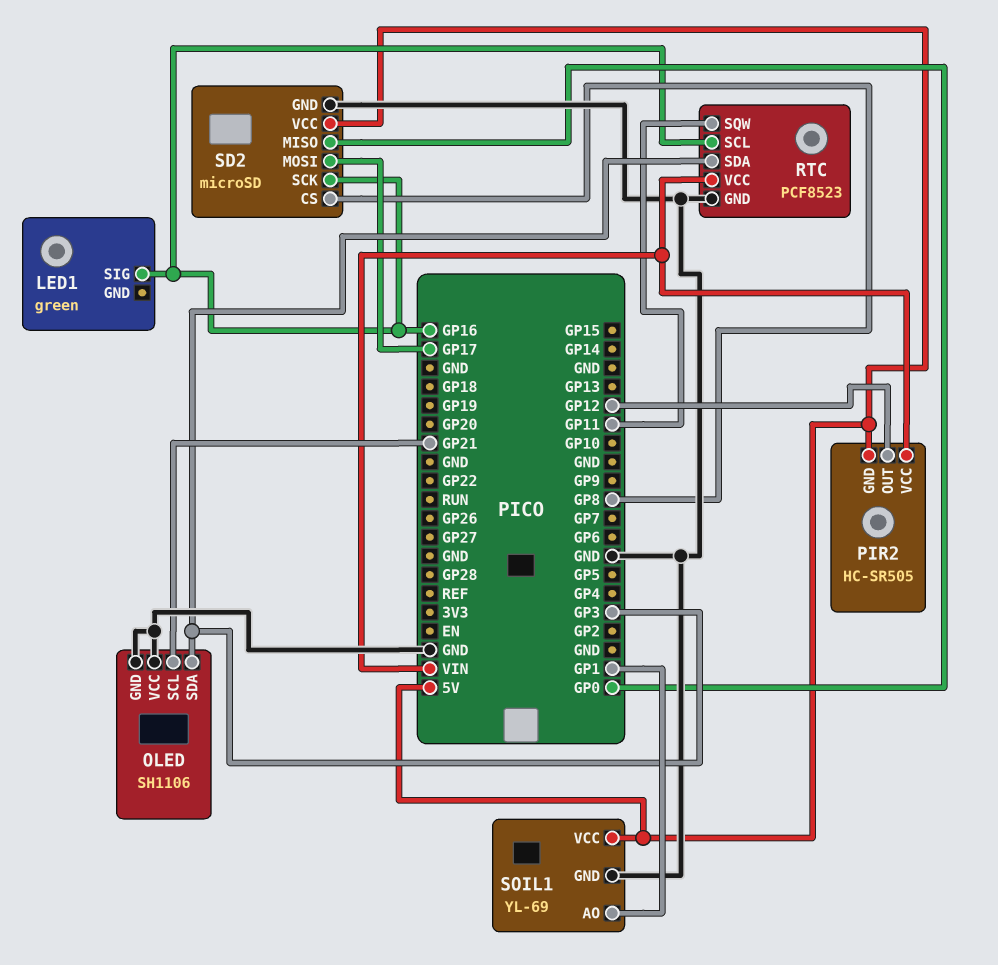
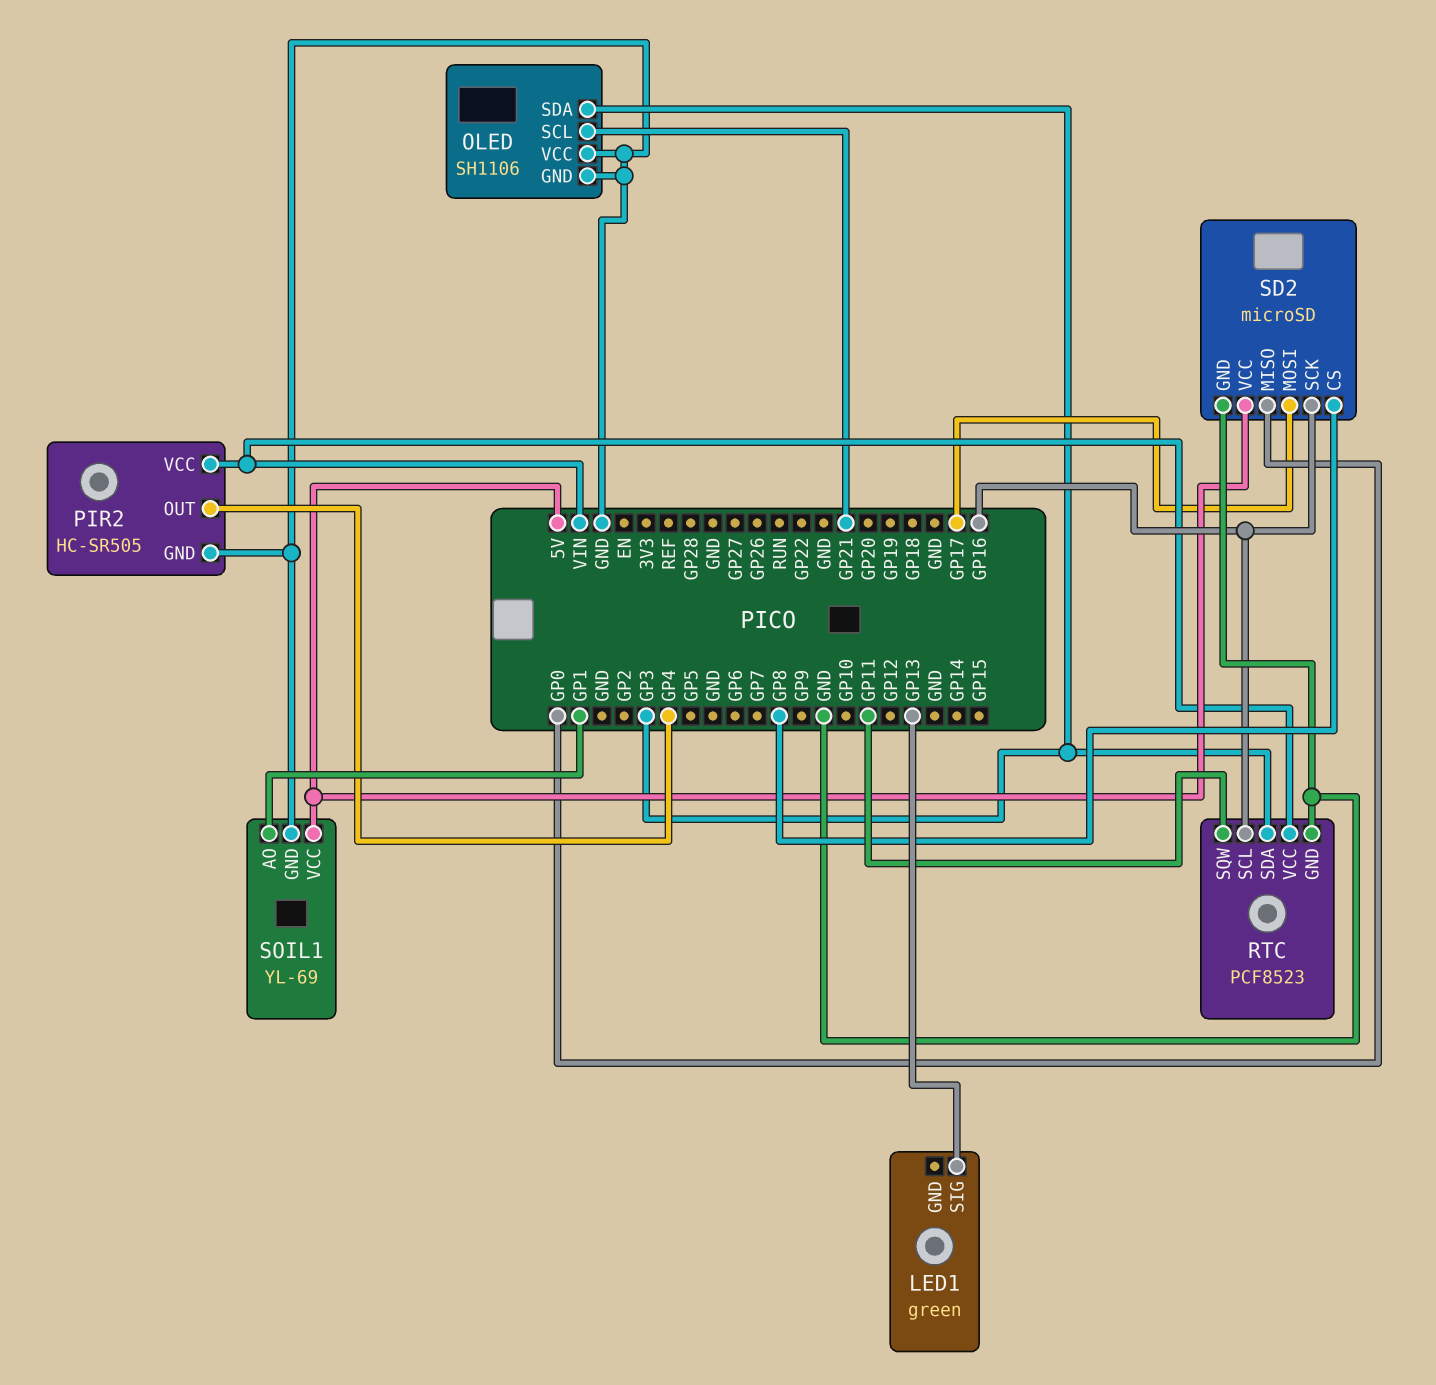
LED1 pin SIG: GP16 -> GP13
PIR2 pin GND: 5V -> GND
PIR2 pin OUT: GP12 -> GP4

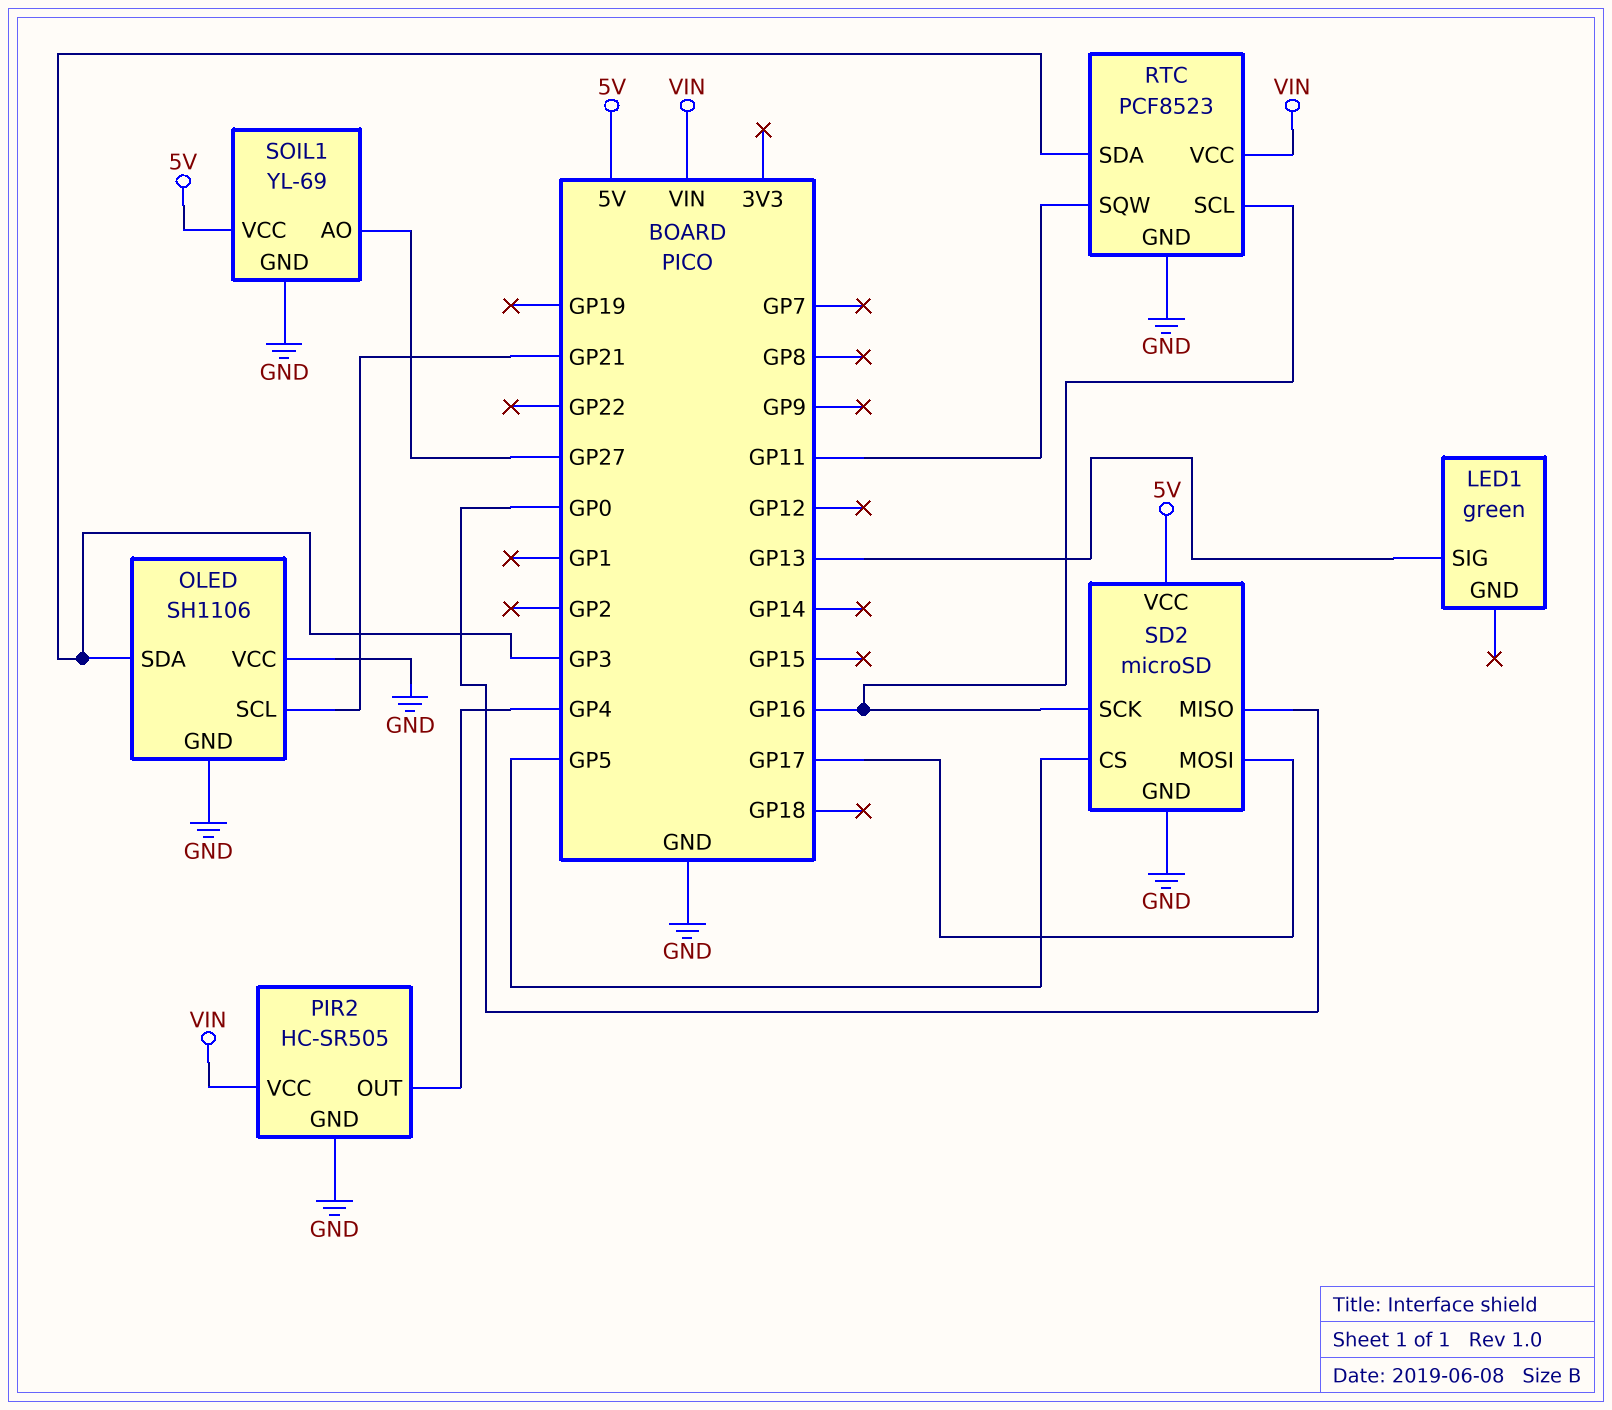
SD2 pin CS: GP8 -> GP5
SOIL1 pin AO: GP1 -> GP27

